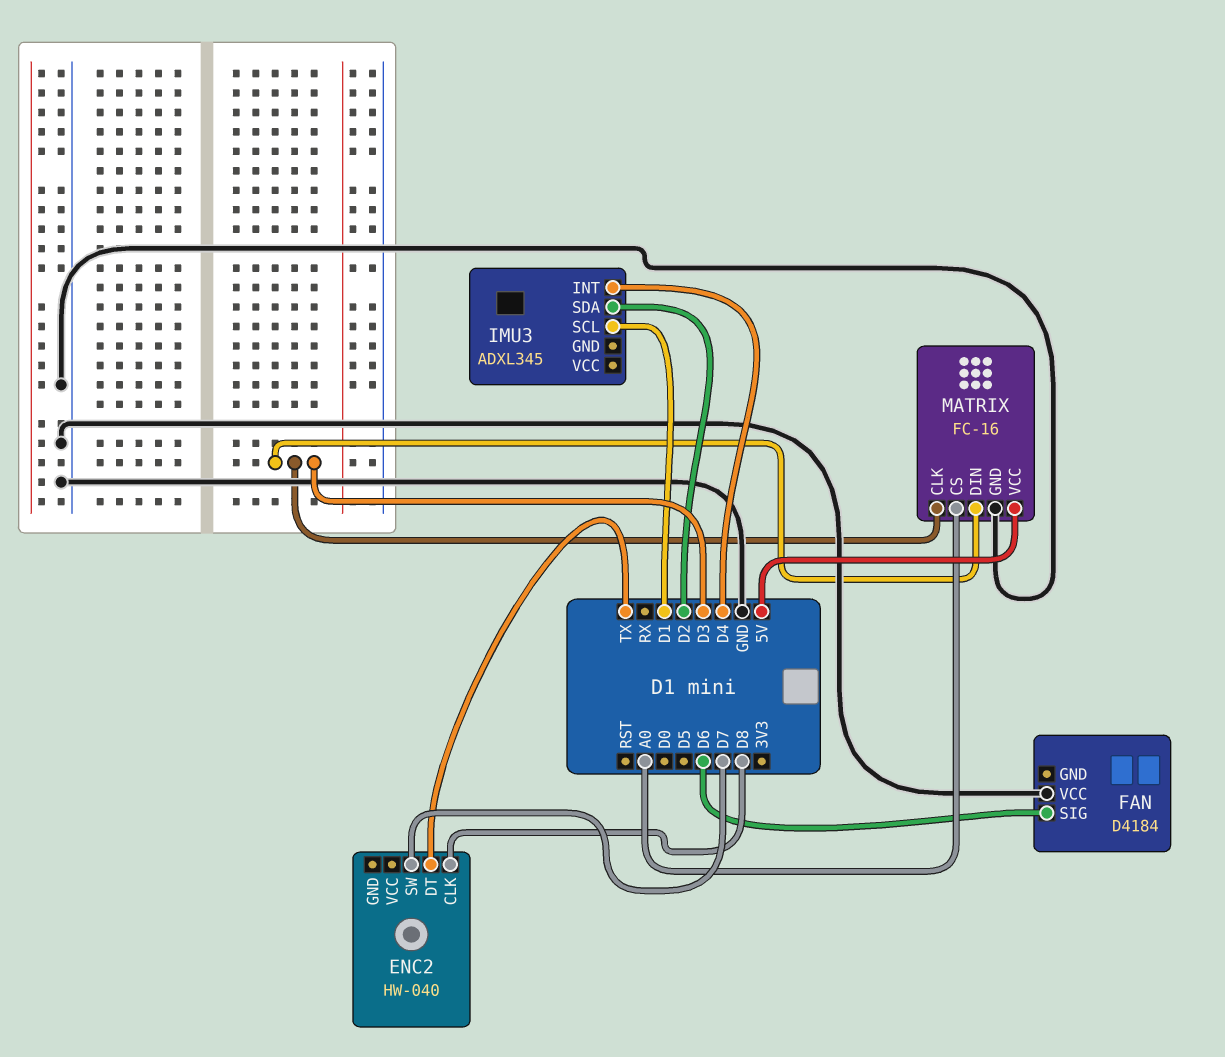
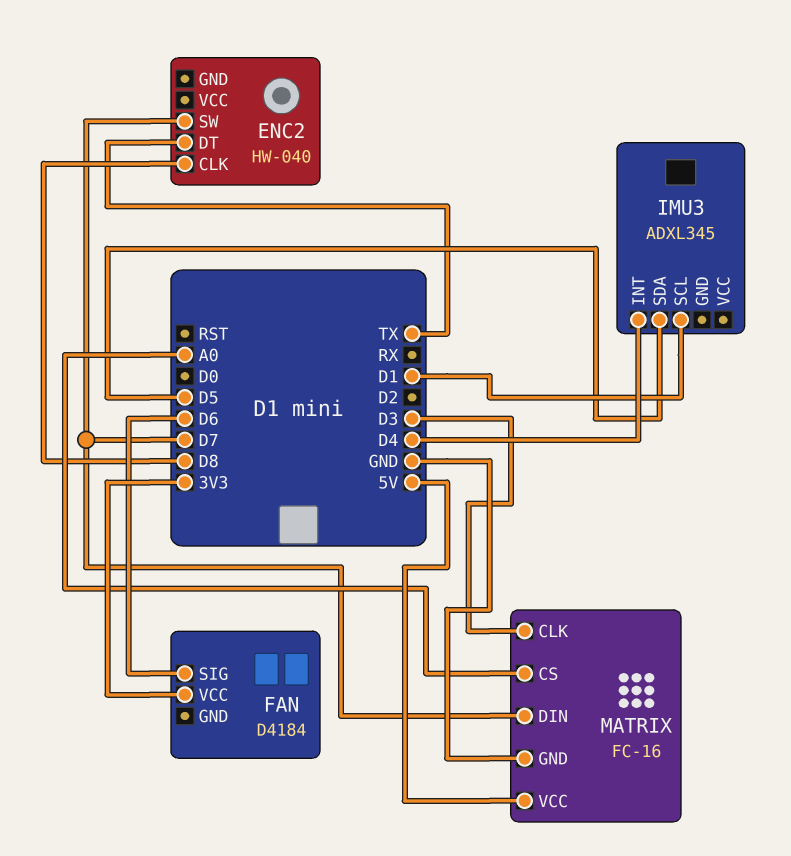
FAN pin VCC: GND -> 3V3
IMU3 pin SDA: D2 -> D5
MATRIX pin DIN: D3 -> D7

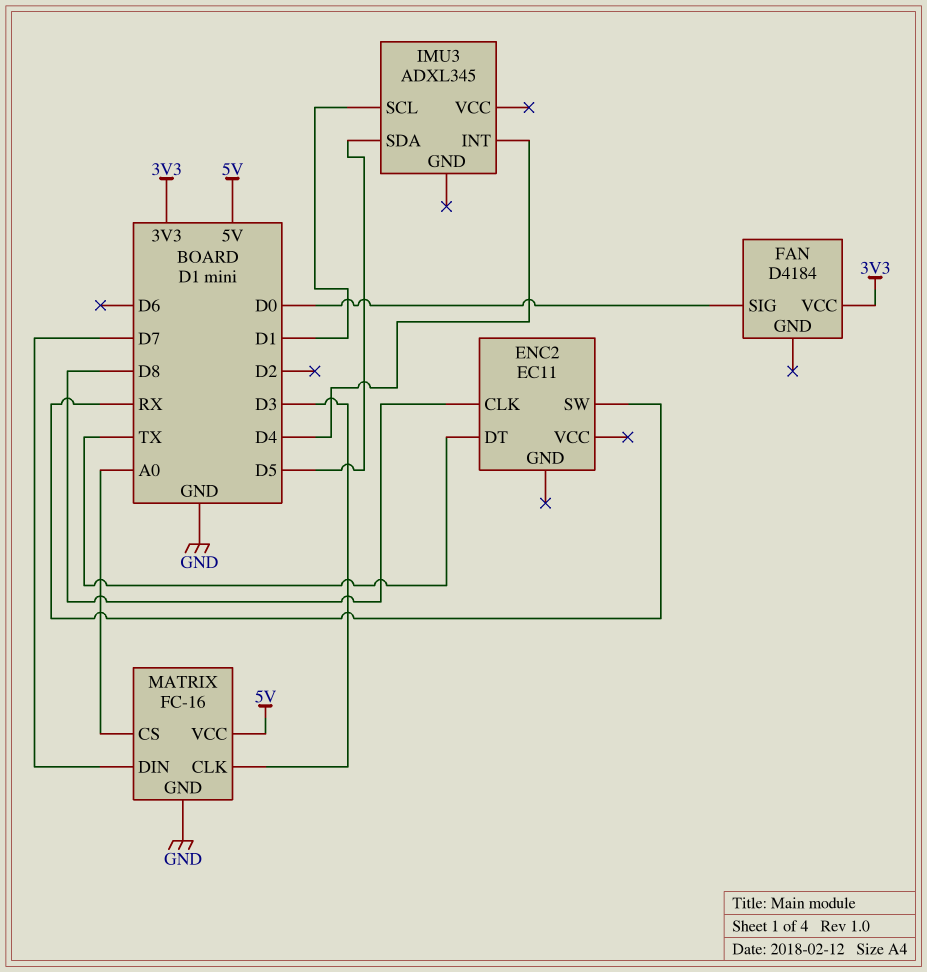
ENC2: HW-040 -> EC11
ENC2 pin SW: D7 -> RX
FAN pin SIG: D6 -> D0

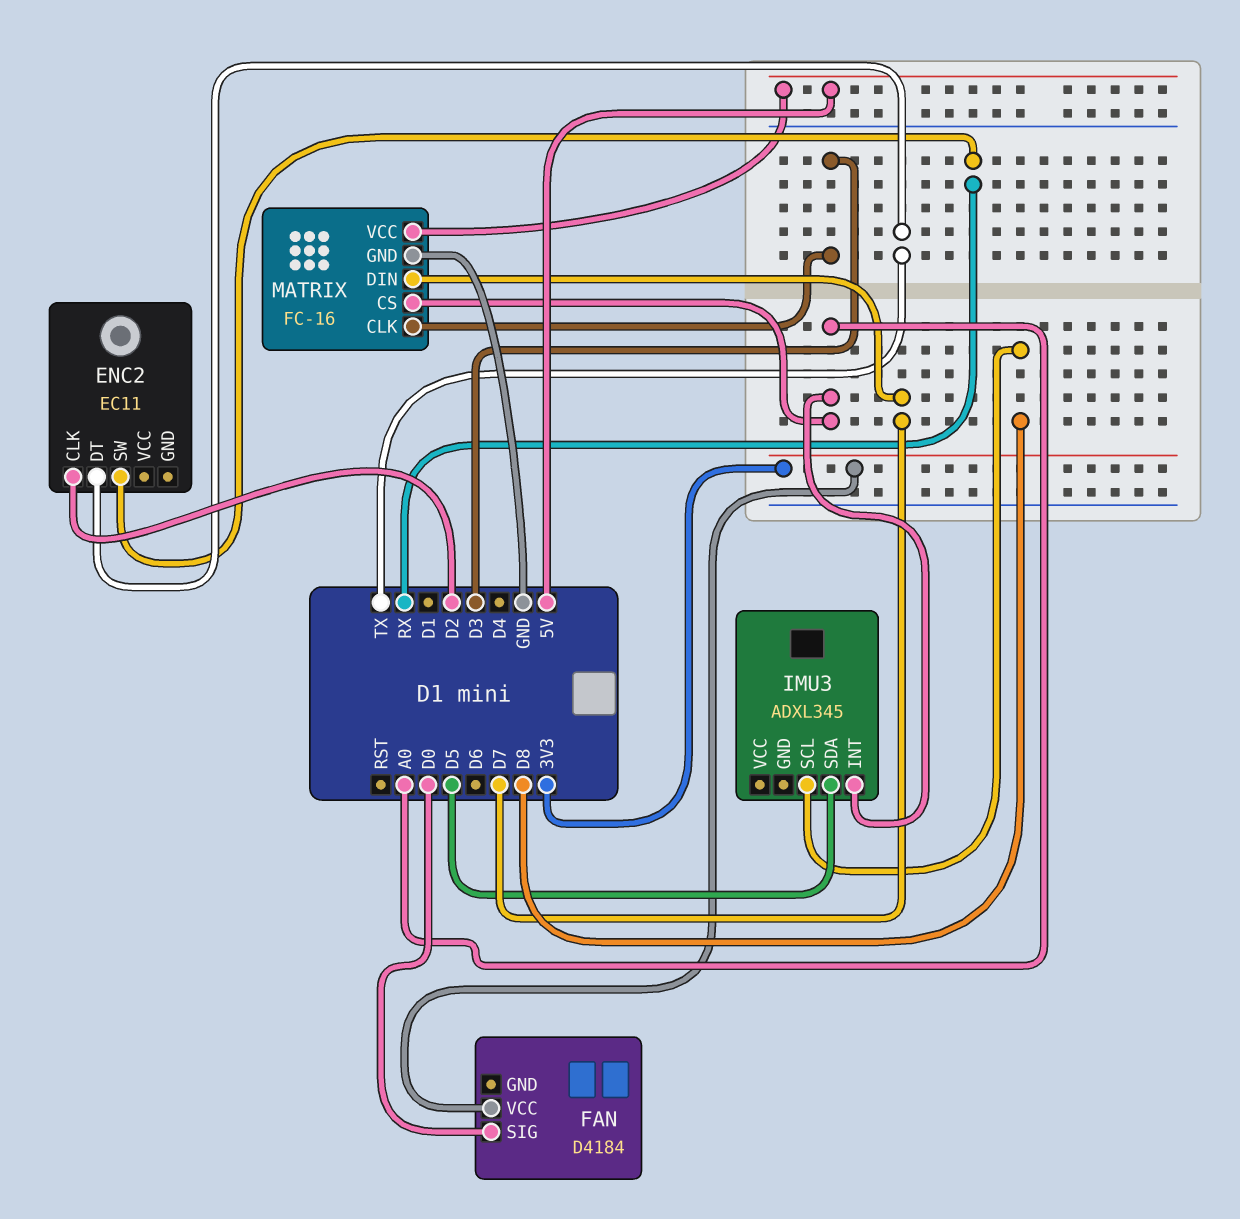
ENC2 pin CLK: D8 -> D2
IMU3 pin INT: D4 -> A0
IMU3 pin SCL: D1 -> D8

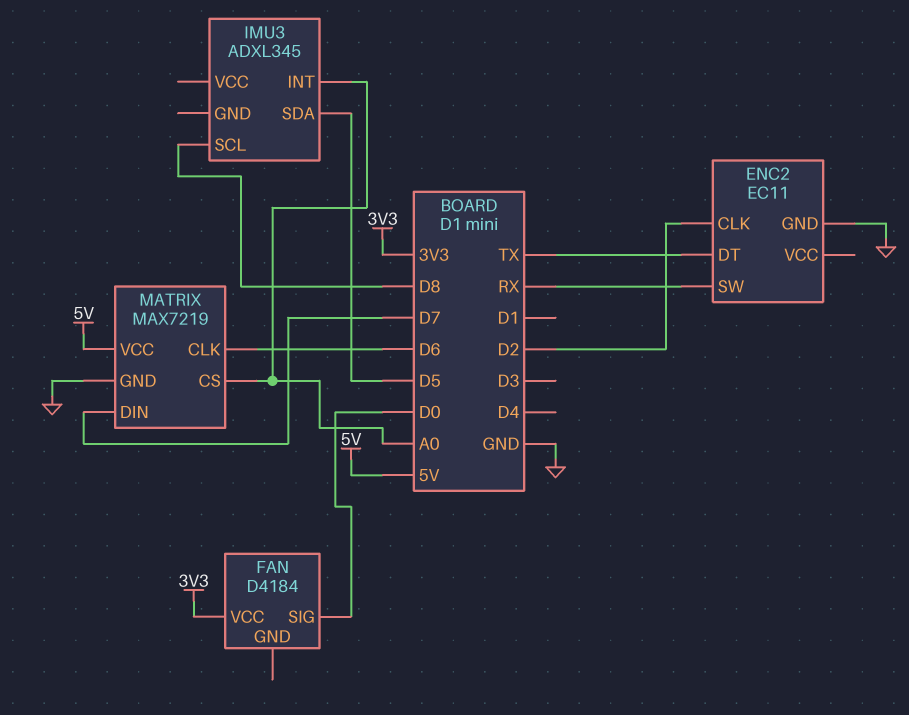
ENC2 pin GND: none -> GND
MATRIX: FC-16 -> MAX7219
MATRIX pin CLK: D3 -> D6

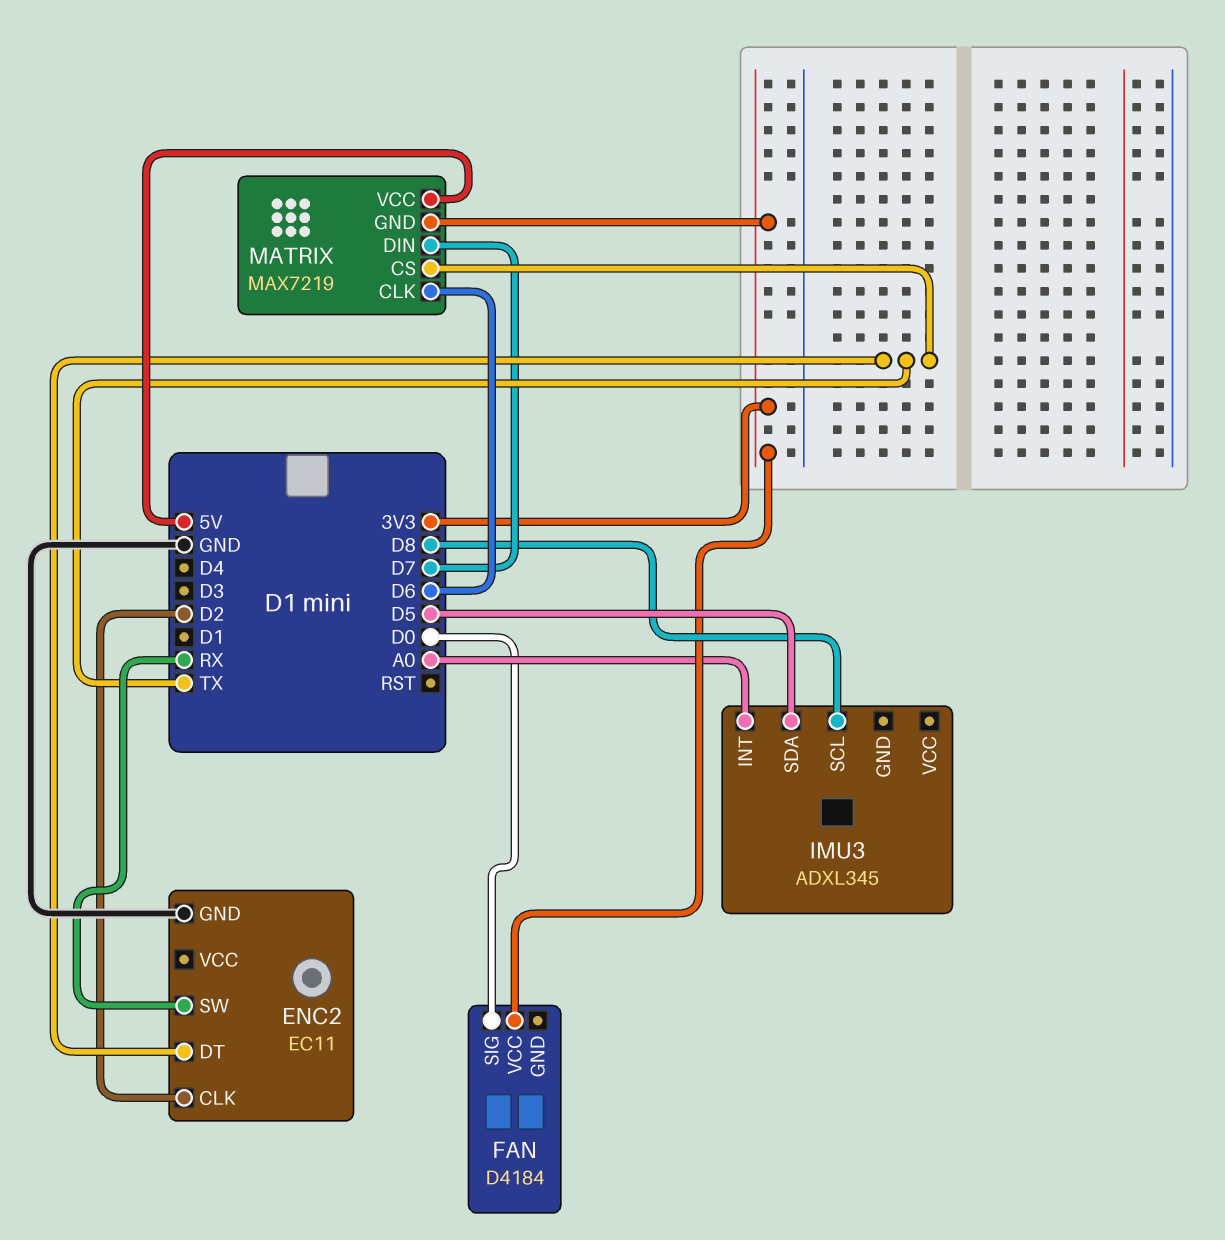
MATRIX pin CS: A0 -> TX
MATRIX pin GND: GND -> 3V3

